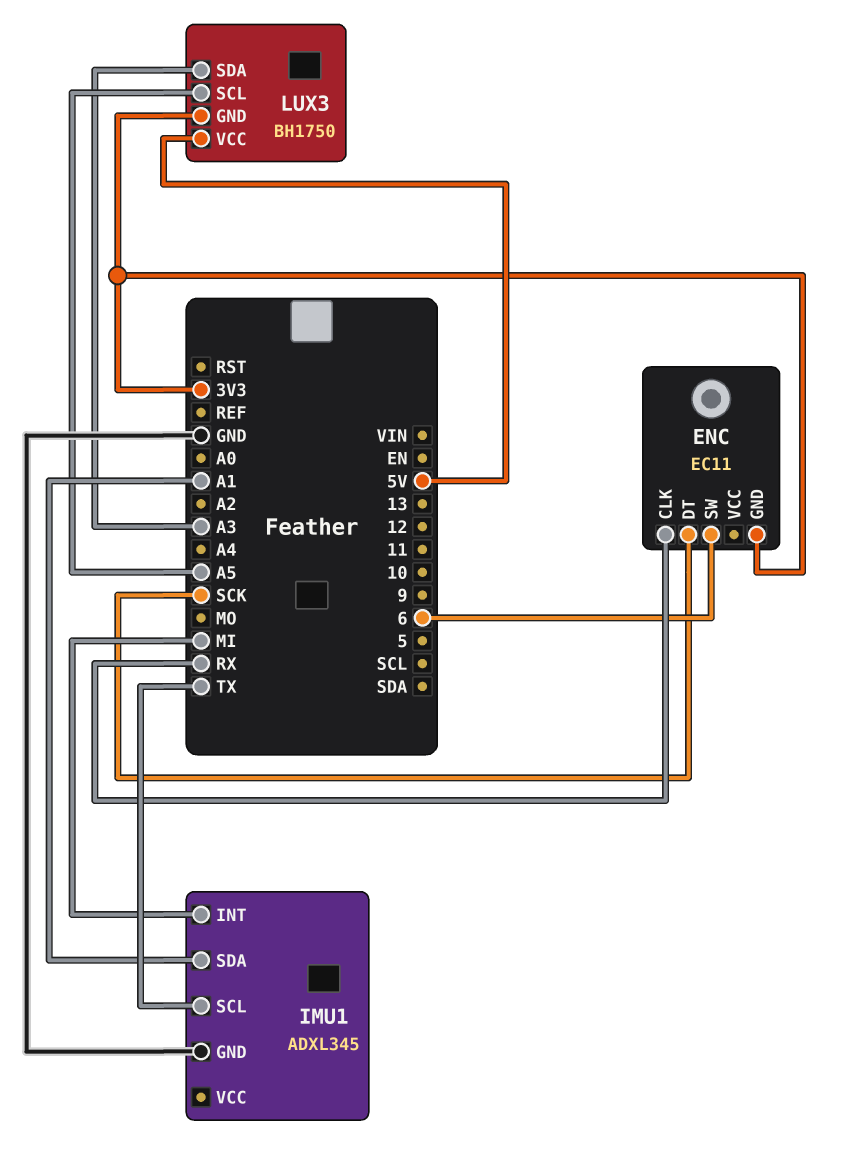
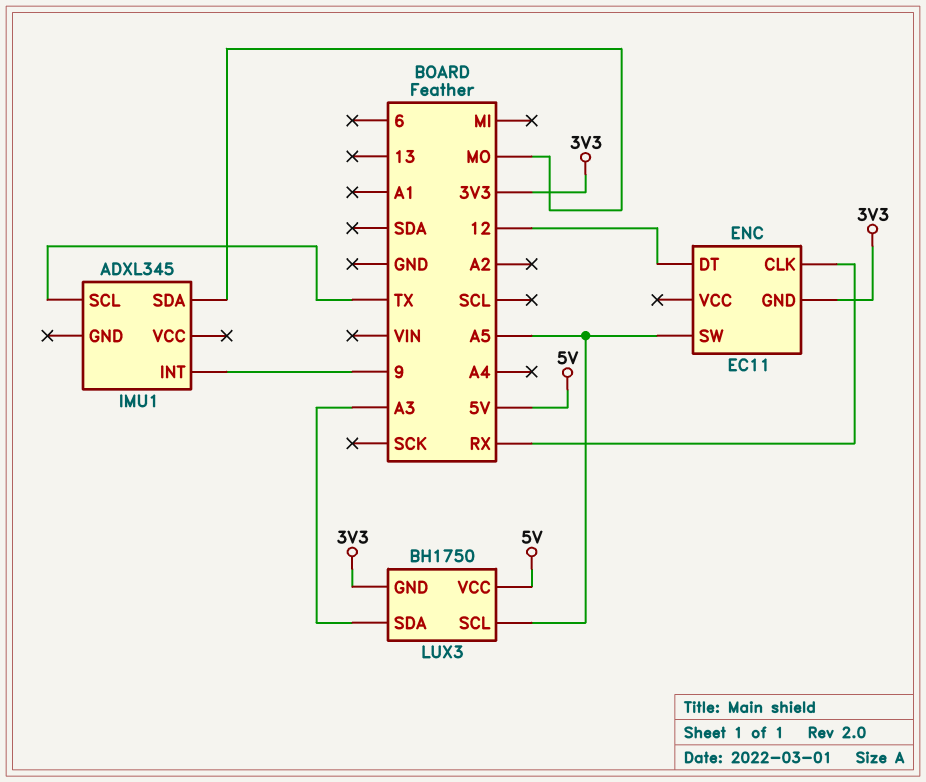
ENC pin DT: SCK -> 12
ENC pin SW: 6 -> A5
IMU1 pin GND: GND -> none
IMU1 pin INT: MI -> 9
IMU1 pin SDA: A1 -> MO

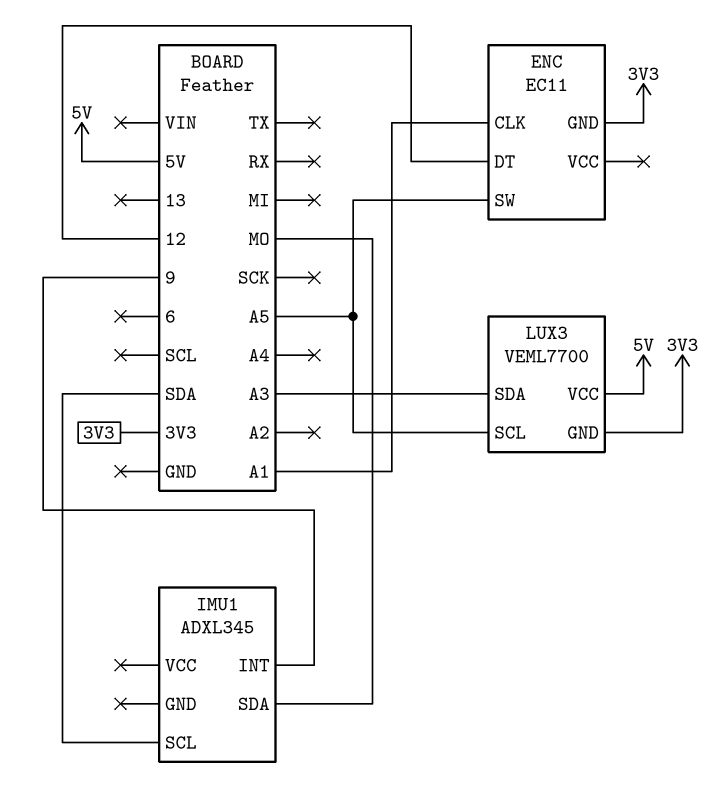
ENC pin CLK: RX -> A1
IMU1 pin SCL: TX -> SDA
LUX3: BH1750 -> VEML7700

